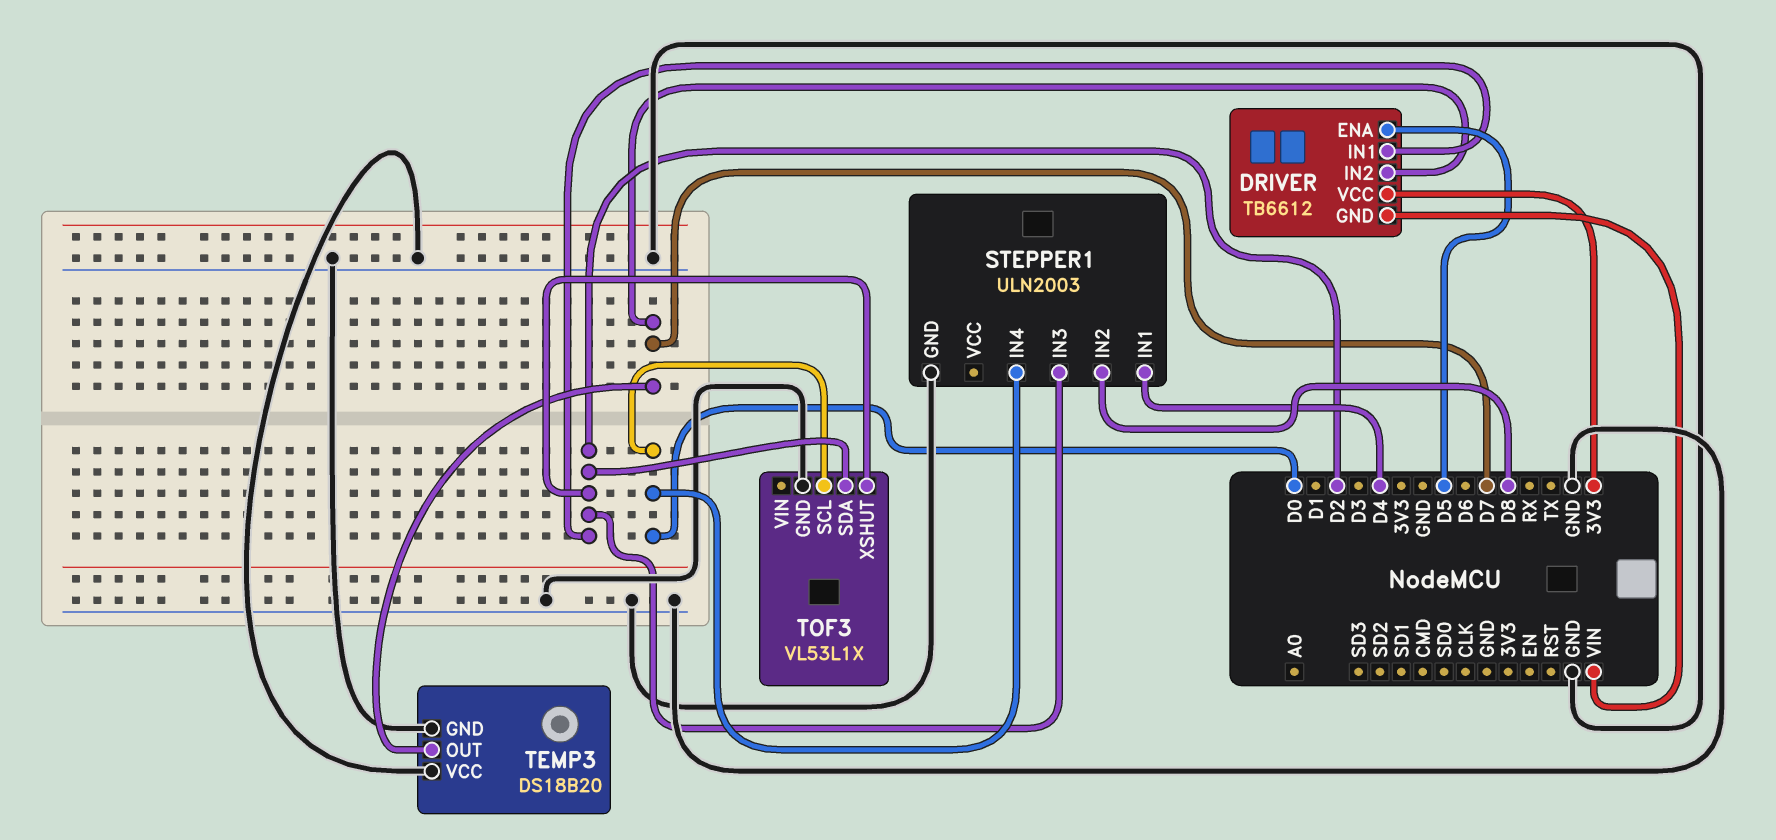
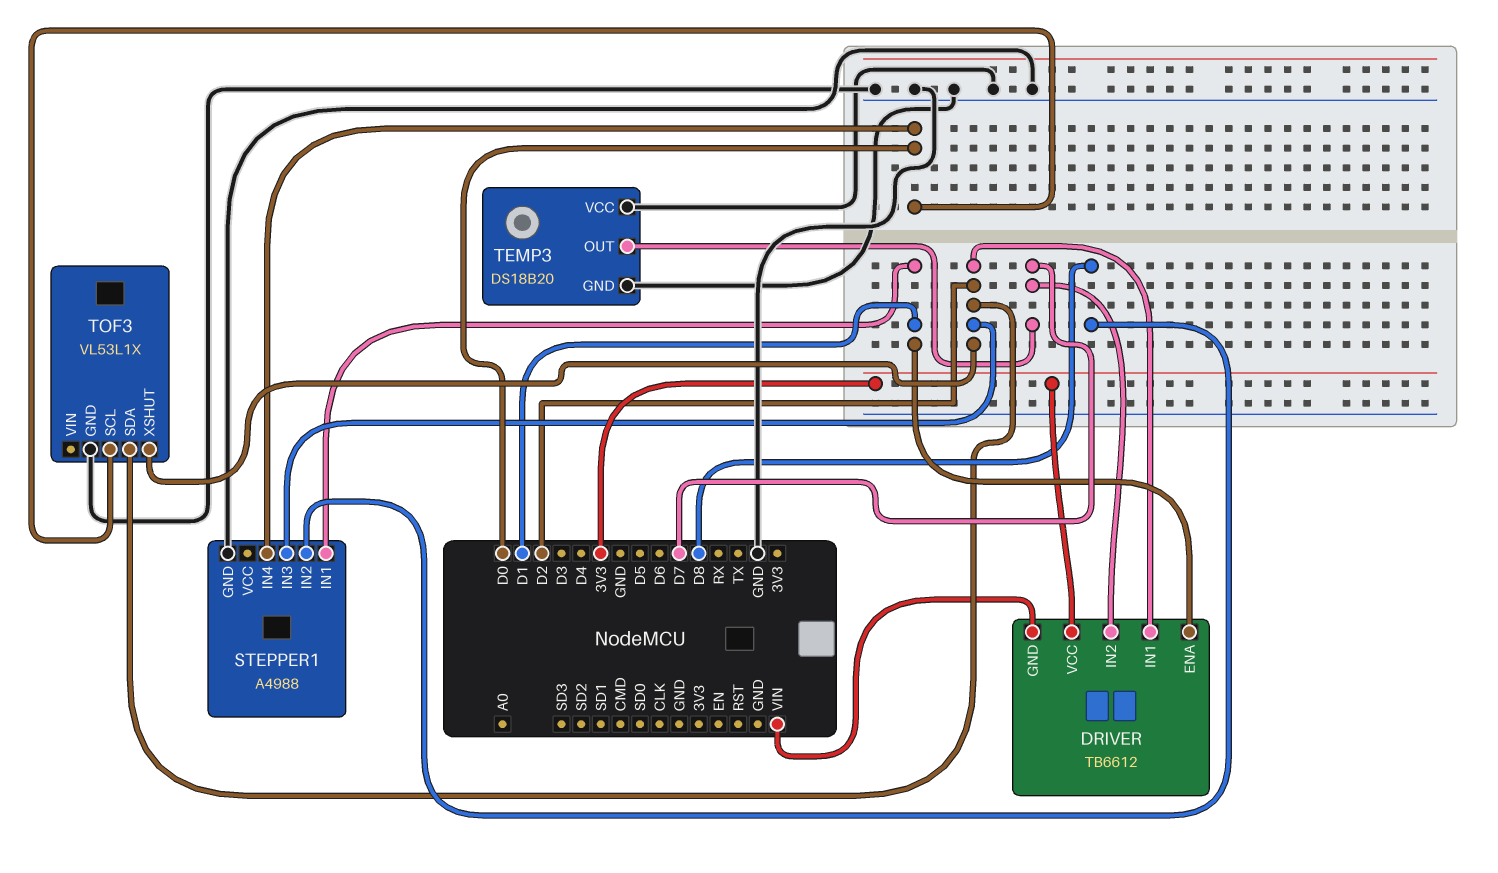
DRIVER pin ENA: D5 -> D1
STEPPER1: ULN2003 -> A4988
STEPPER1 pin IN1: D4 -> D1

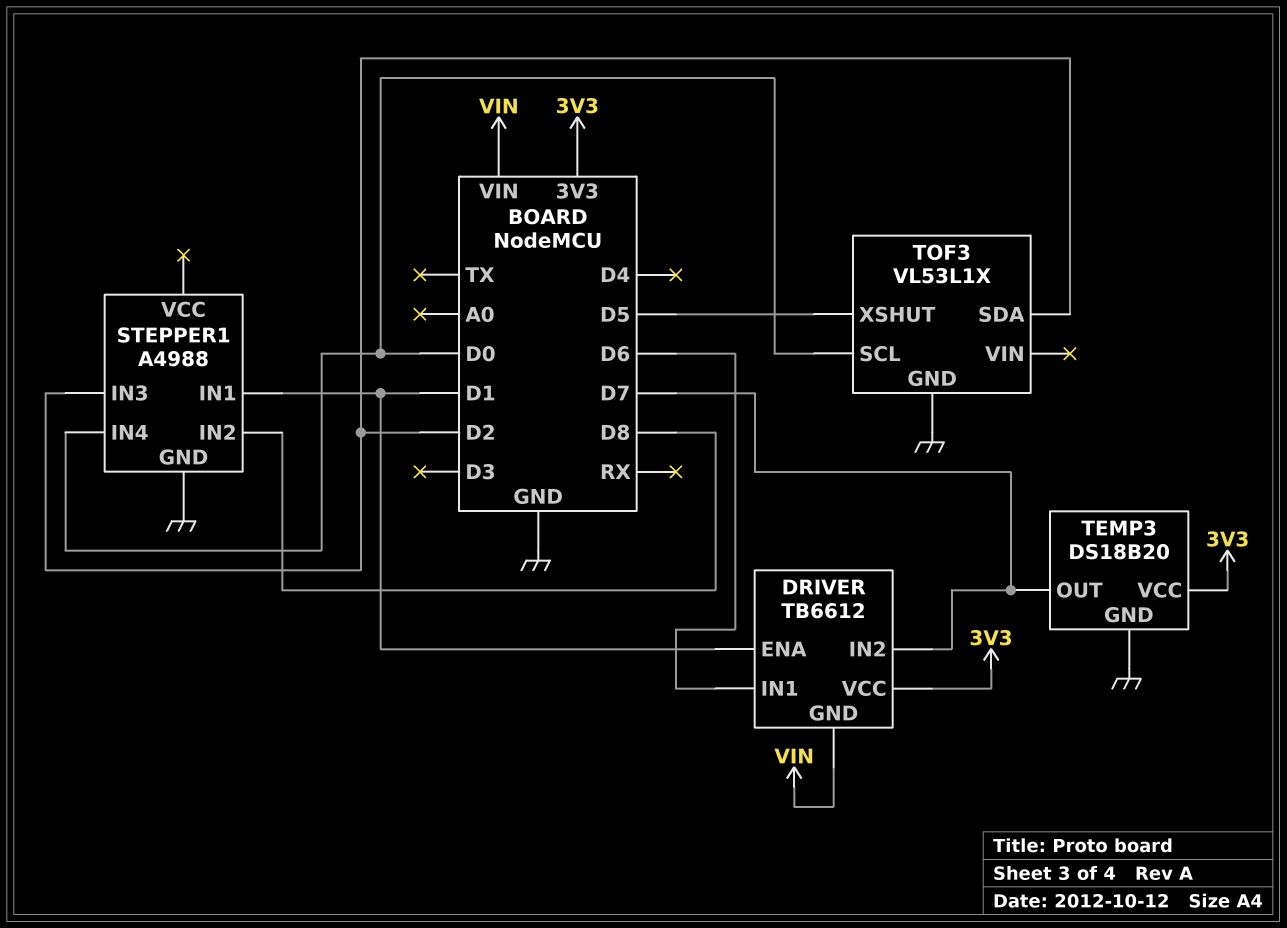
DRIVER pin IN1: D2 -> D6
TEMP3 pin VCC: GND -> 3V3
TOF3 pin XSHUT: D2 -> D5

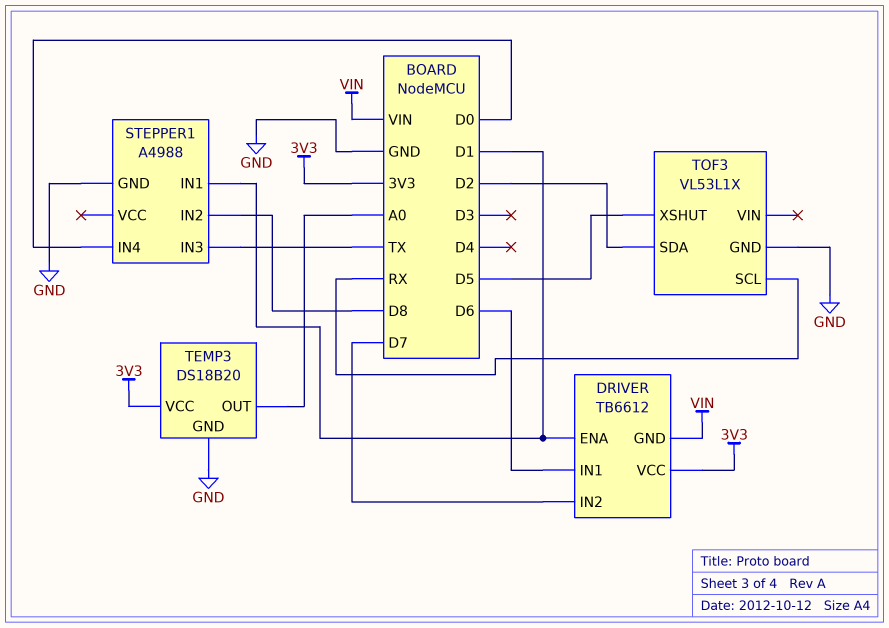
STEPPER1 pin IN3: D2 -> TX
TEMP3 pin OUT: D7 -> A0
TOF3 pin SCL: D0 -> RX

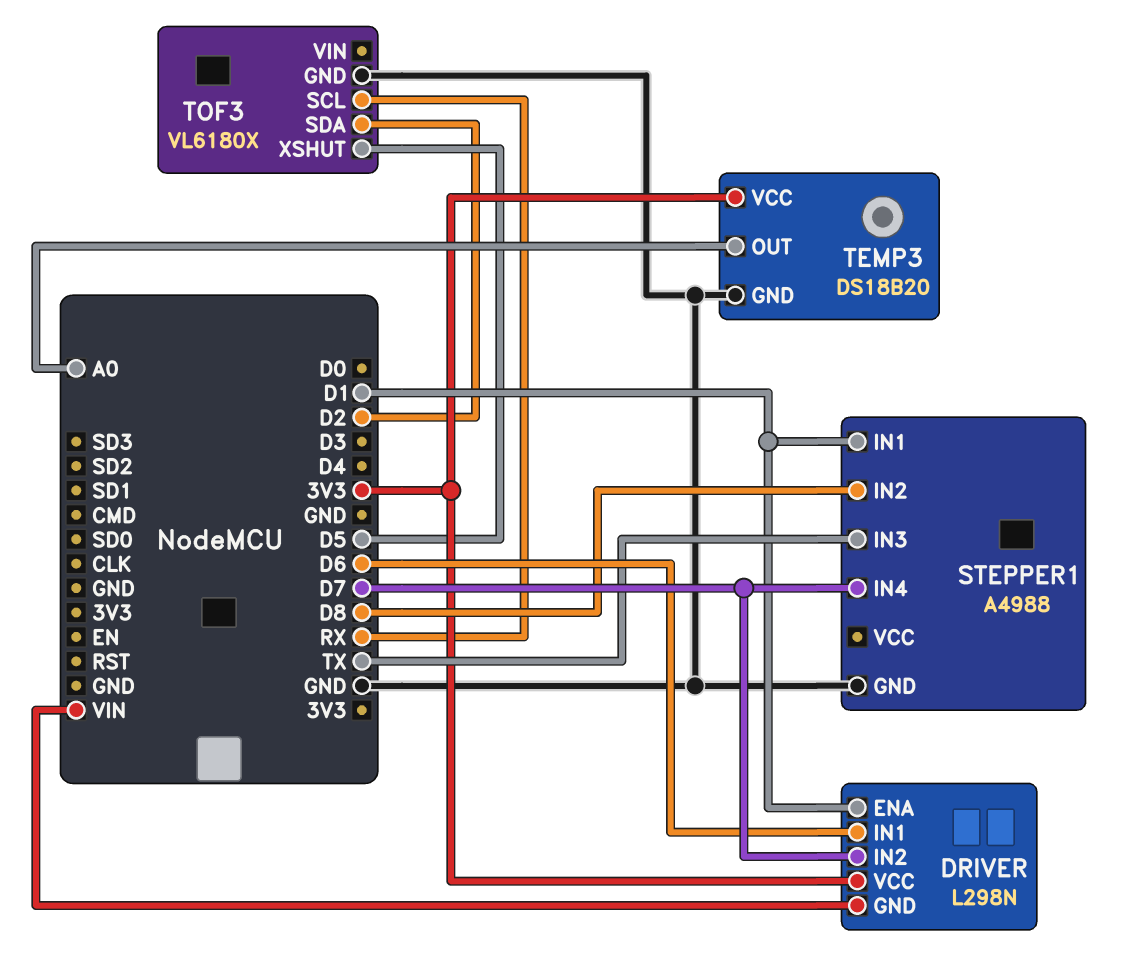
DRIVER: TB6612 -> L298N
STEPPER1 pin IN4: D0 -> D7
TOF3: VL53L1X -> VL6180X

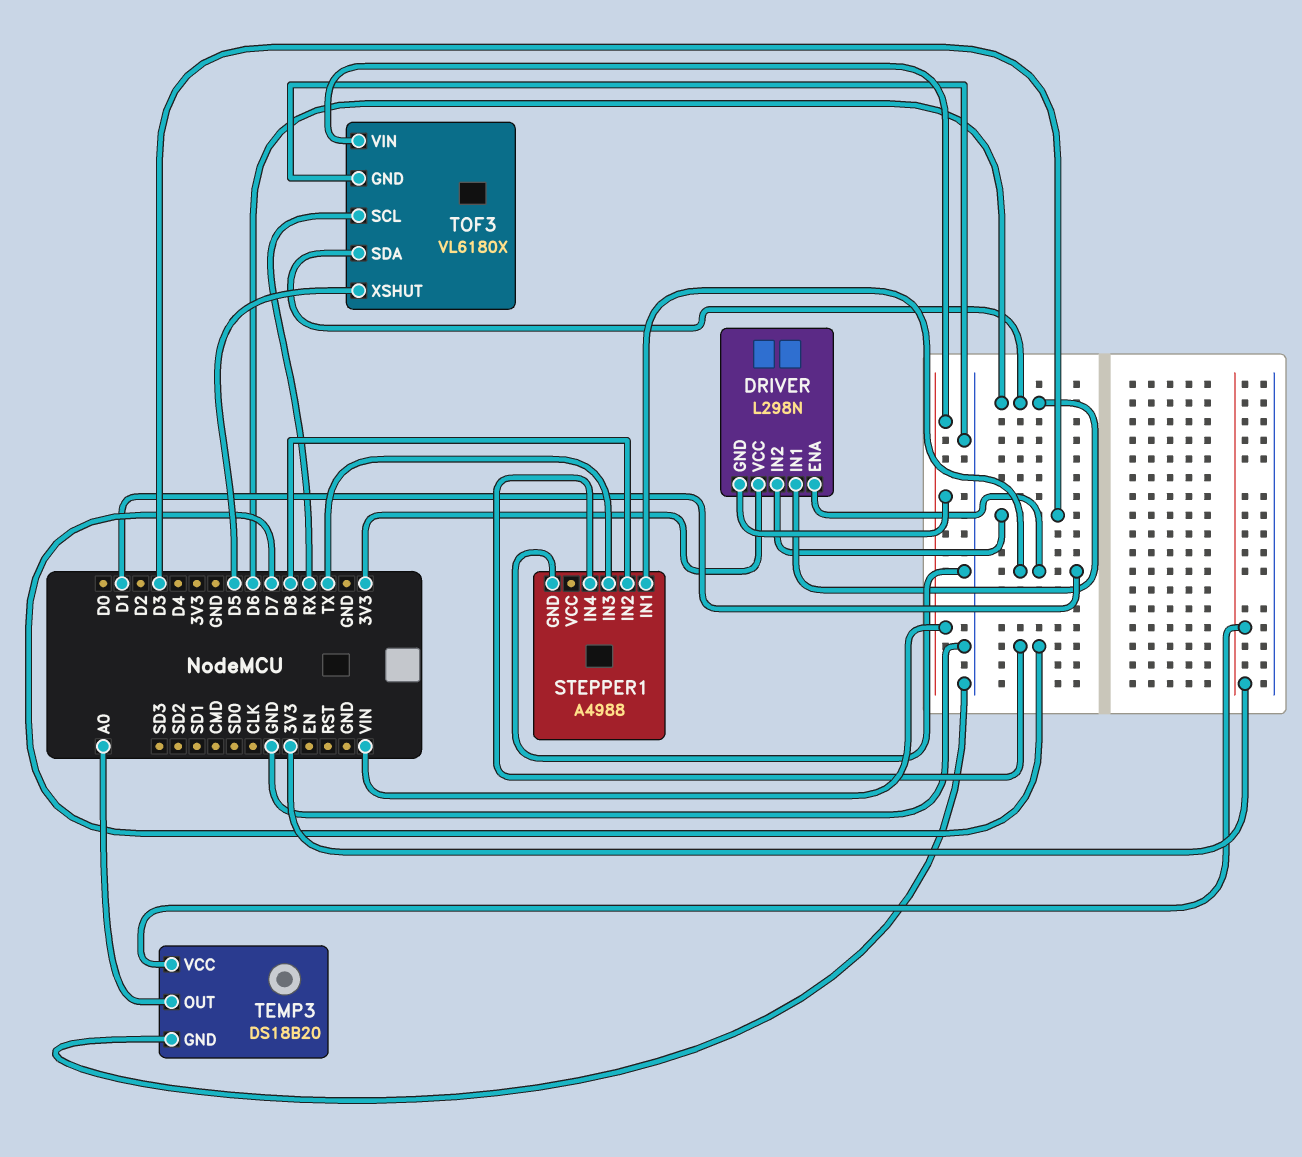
DRIVER pin IN2: D7 -> D3
TOF3 pin SDA: D2 -> D6
TOF3 pin VIN: none -> VIN

